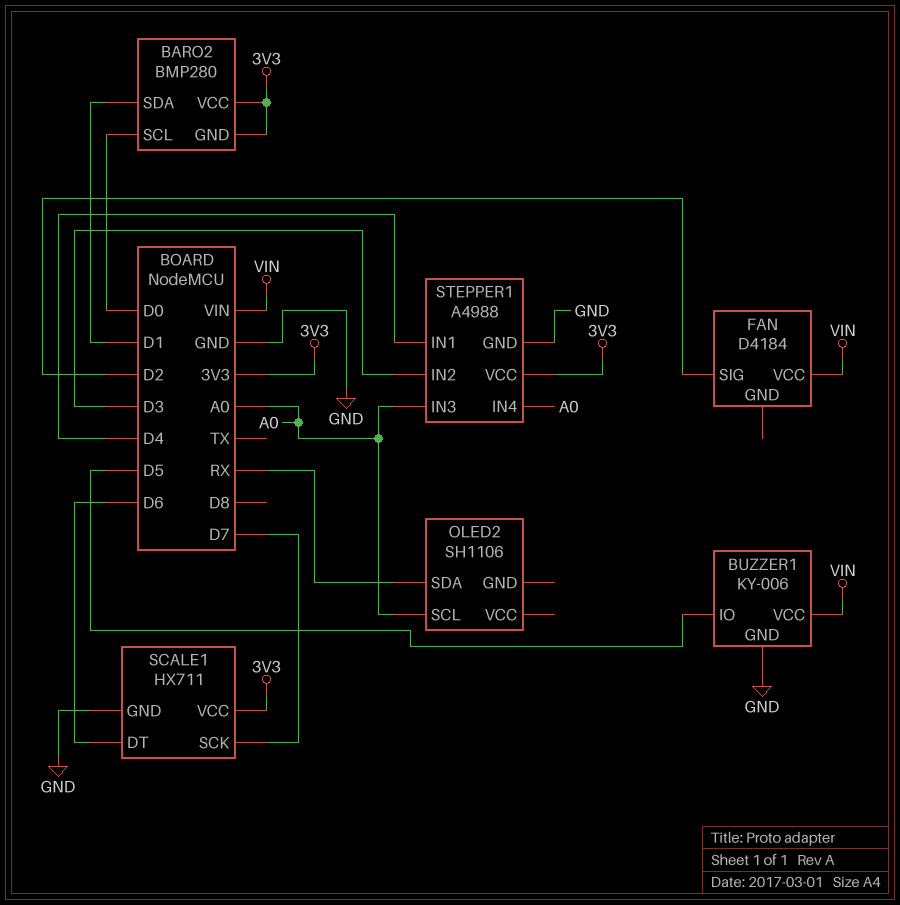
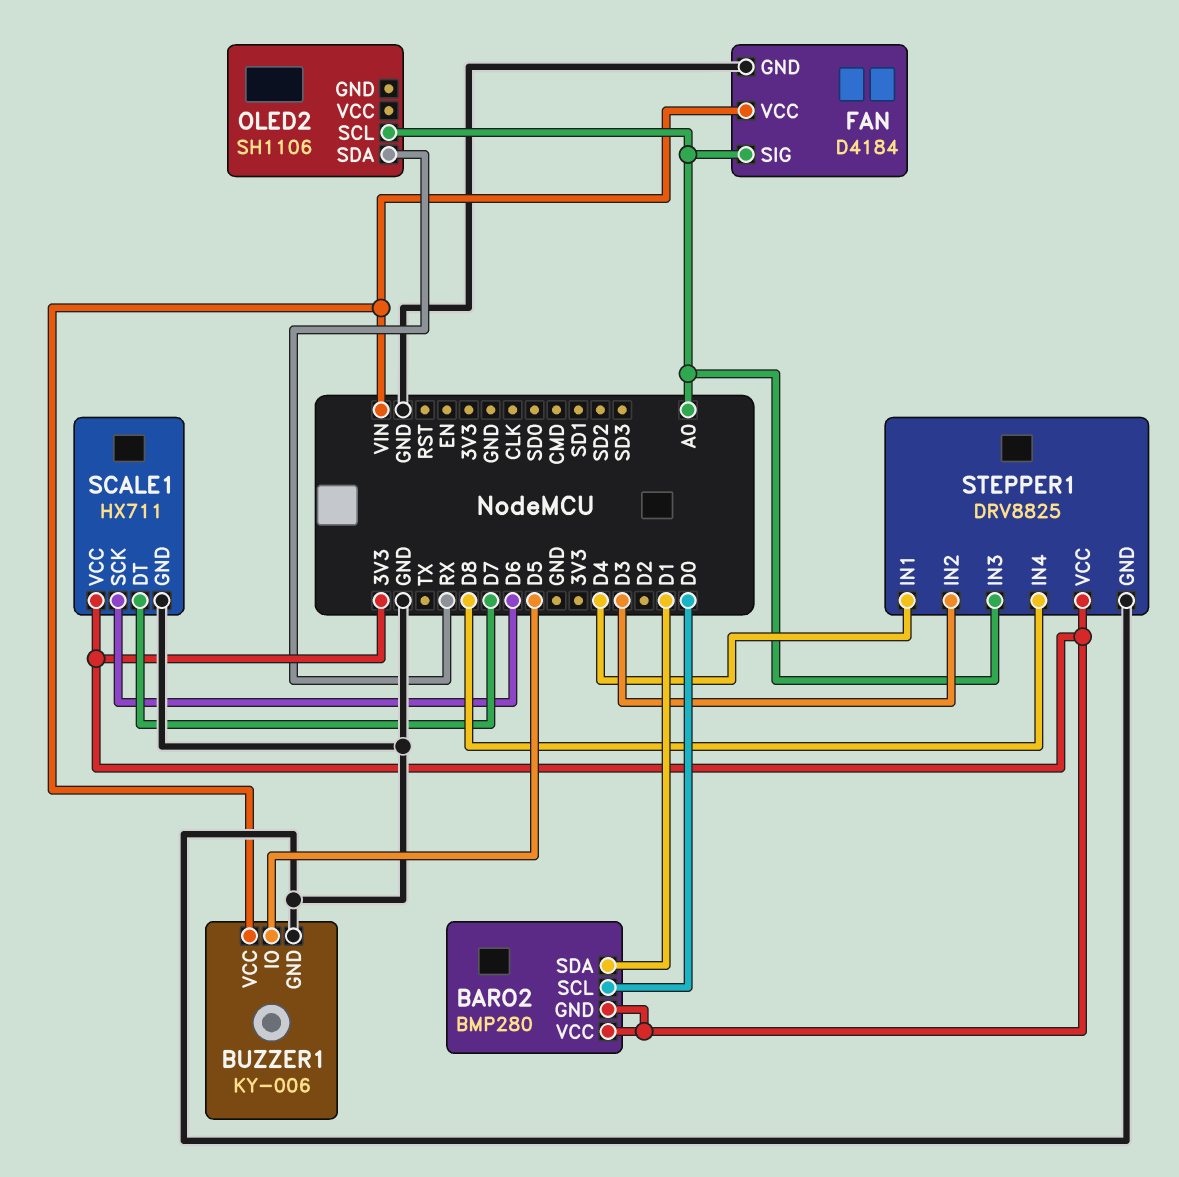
FAN pin GND: none -> GND
FAN pin SIG: D2 -> A0
SCALE1 pin DT: D6 -> D7
SCALE1 pin SCK: D7 -> D6
STEPPER1: A4988 -> DRV8825
STEPPER1 pin IN4: A0 -> D8

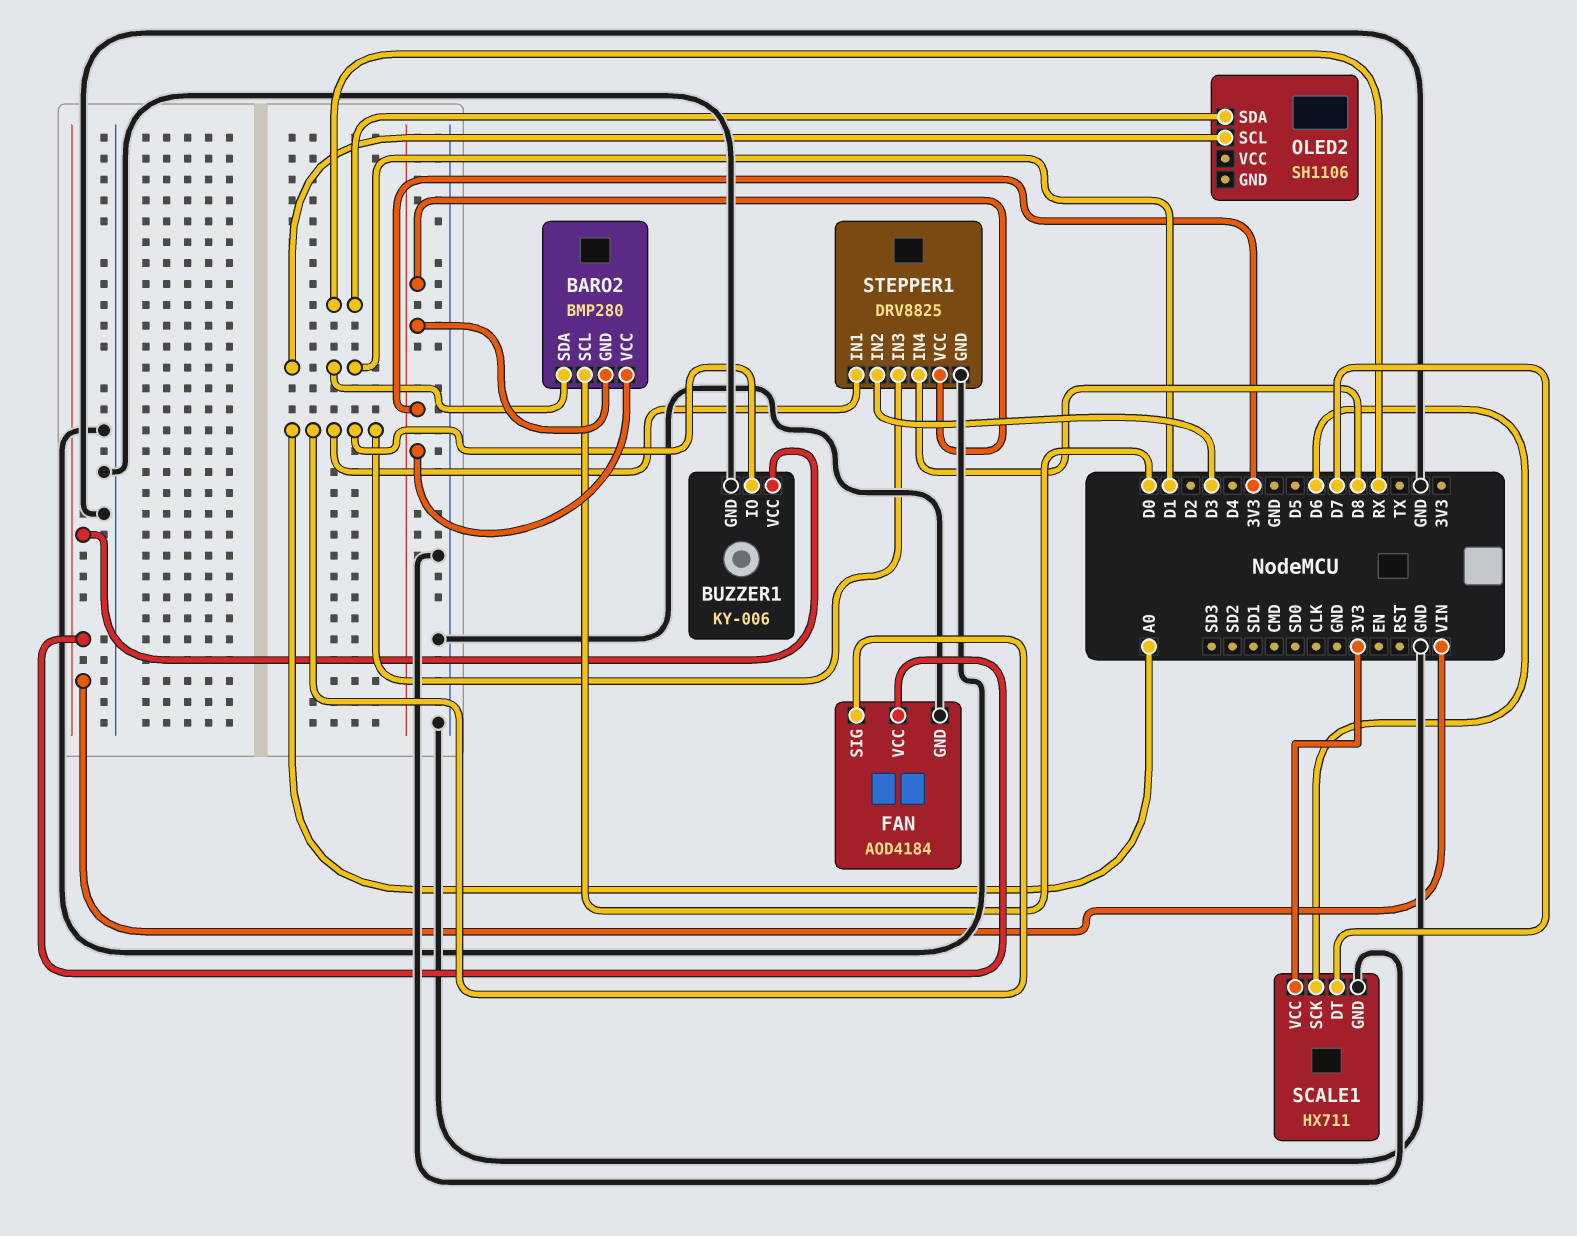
BUZZER1 pin IO: D5 -> A0
FAN: D4184 -> AOD4184
OLED2 pin SCL: A0 -> D1
STEPPER1 pin IN1: D4 -> A0

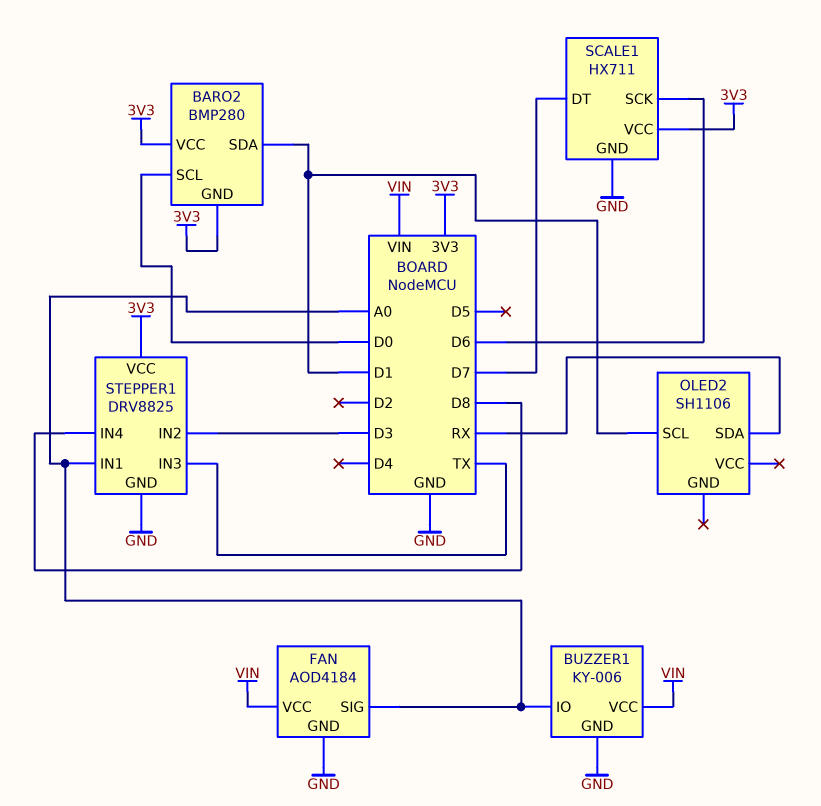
STEPPER1 pin IN3: A0 -> TX

